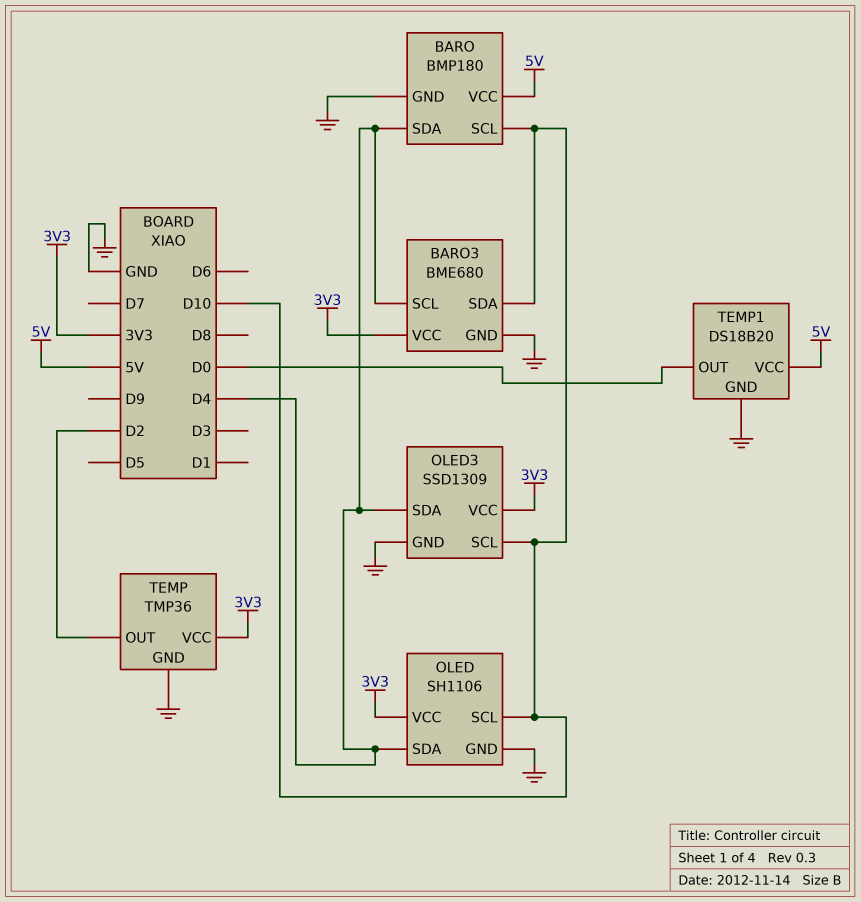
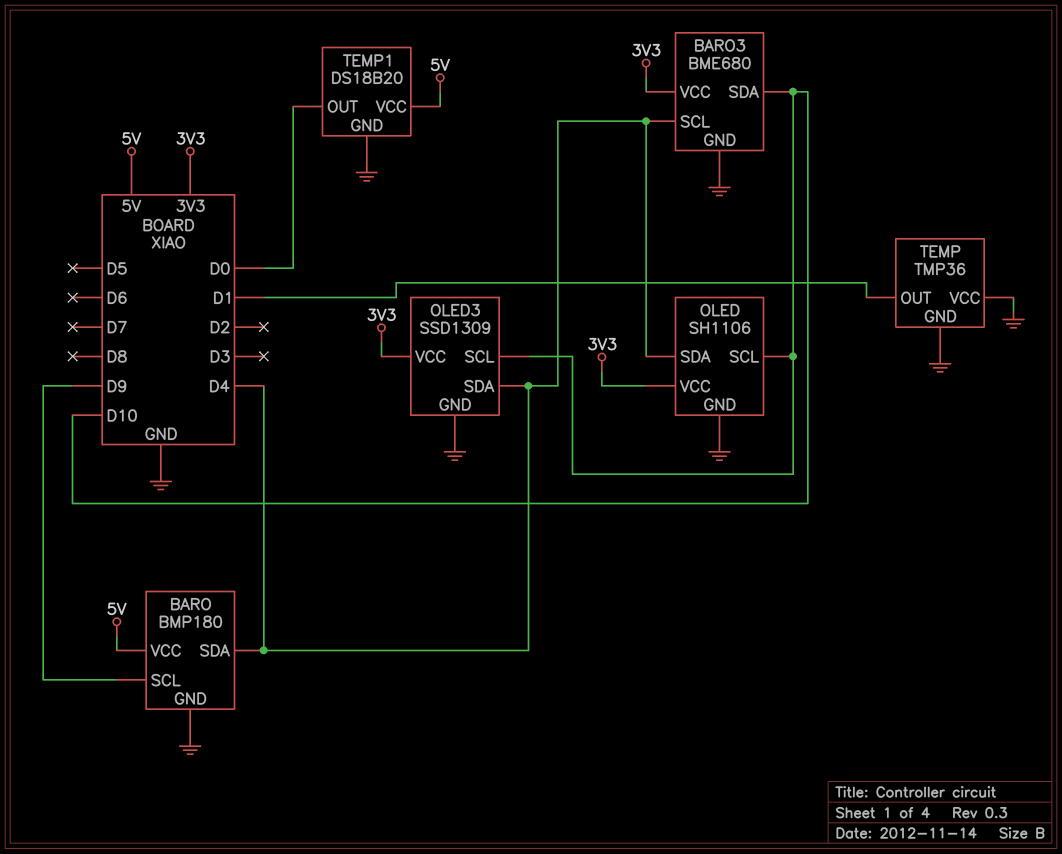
BARO pin SCL: D10 -> D9
TEMP pin OUT: D2 -> D1
TEMP pin VCC: 3V3 -> GND

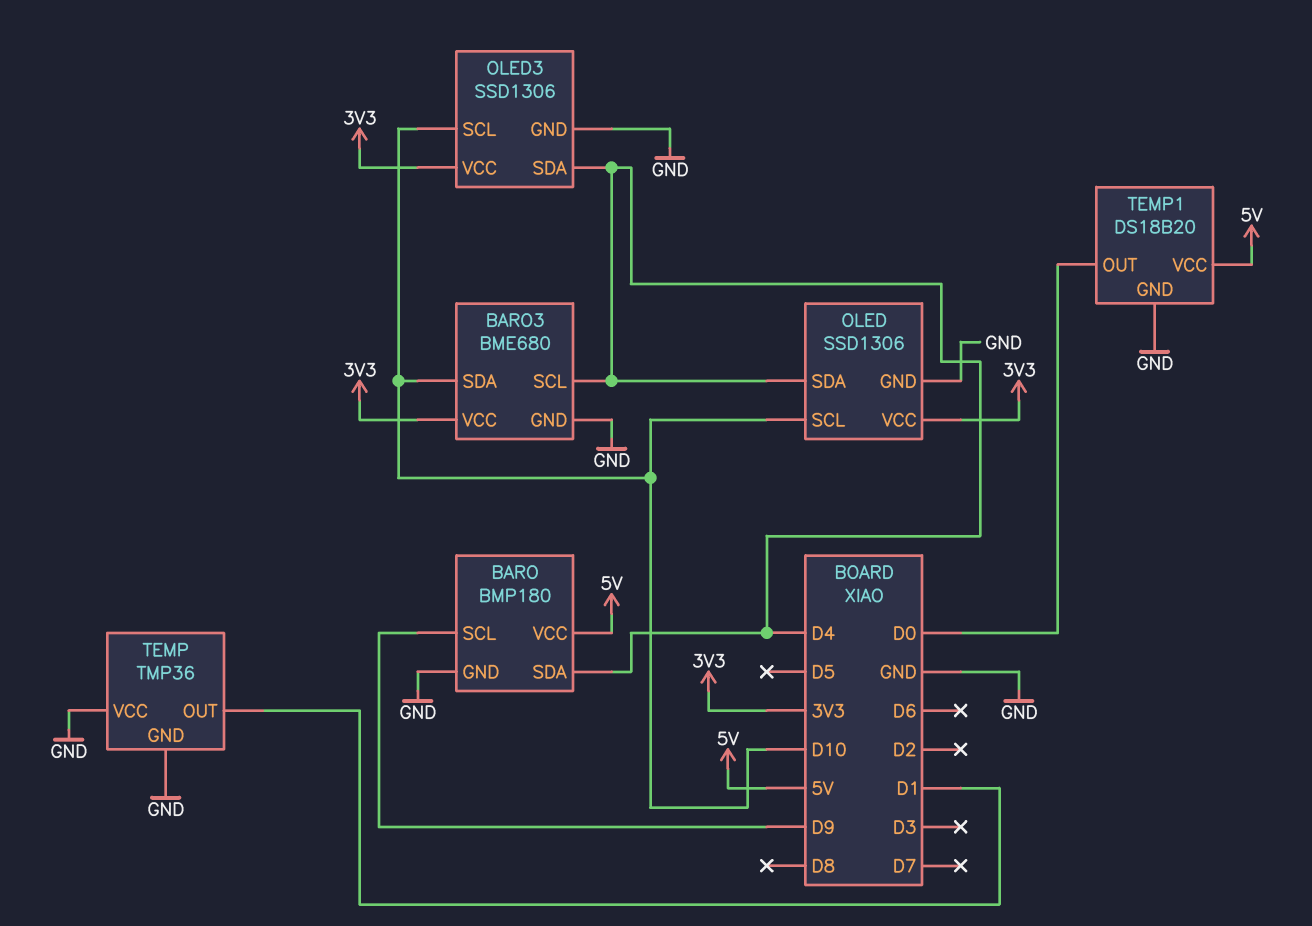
OLED: SH1106 -> SSD1306
OLED3: SSD1309 -> SSD1306

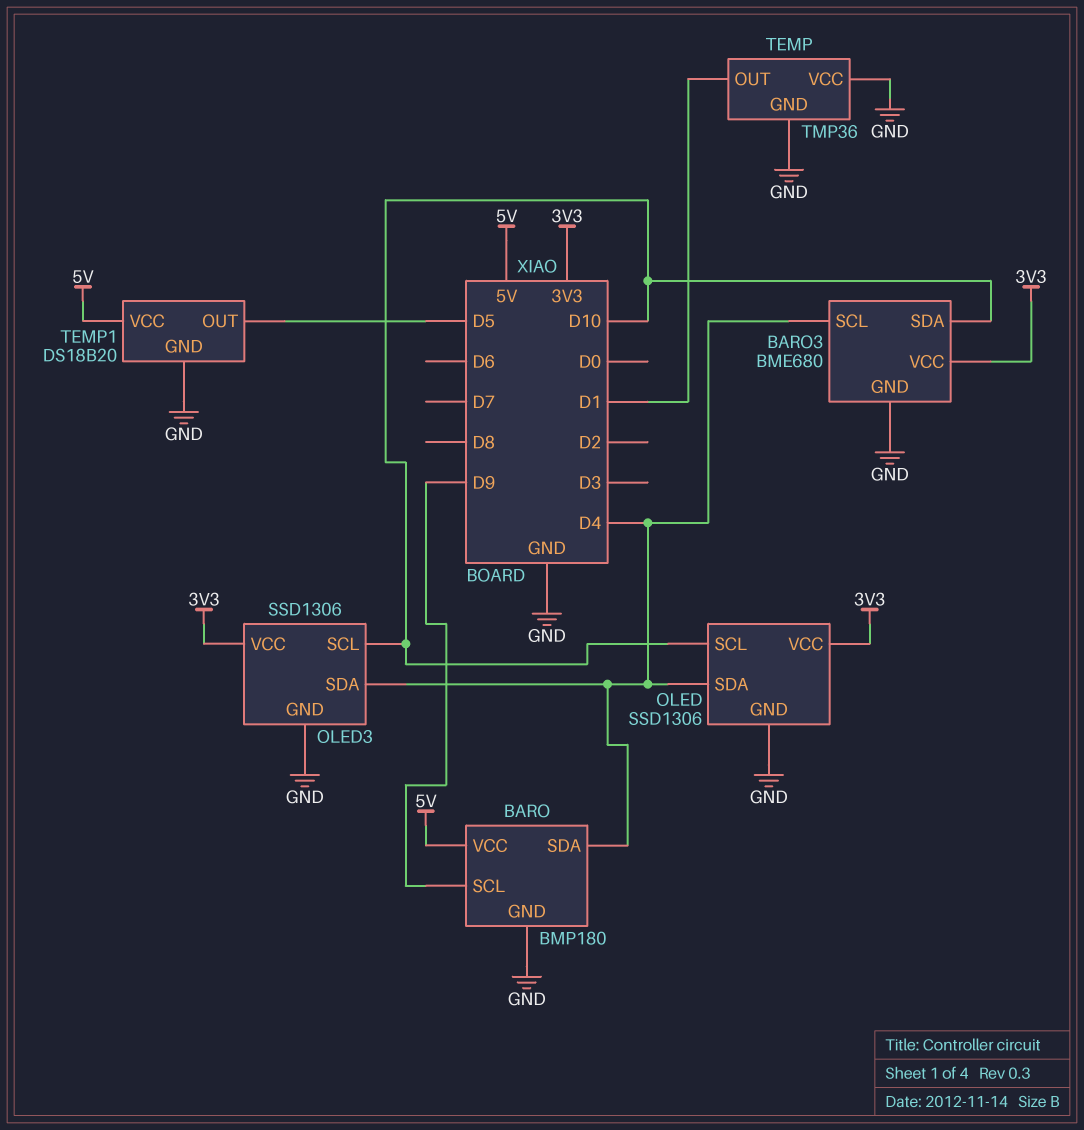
TEMP1 pin OUT: D0 -> D5

